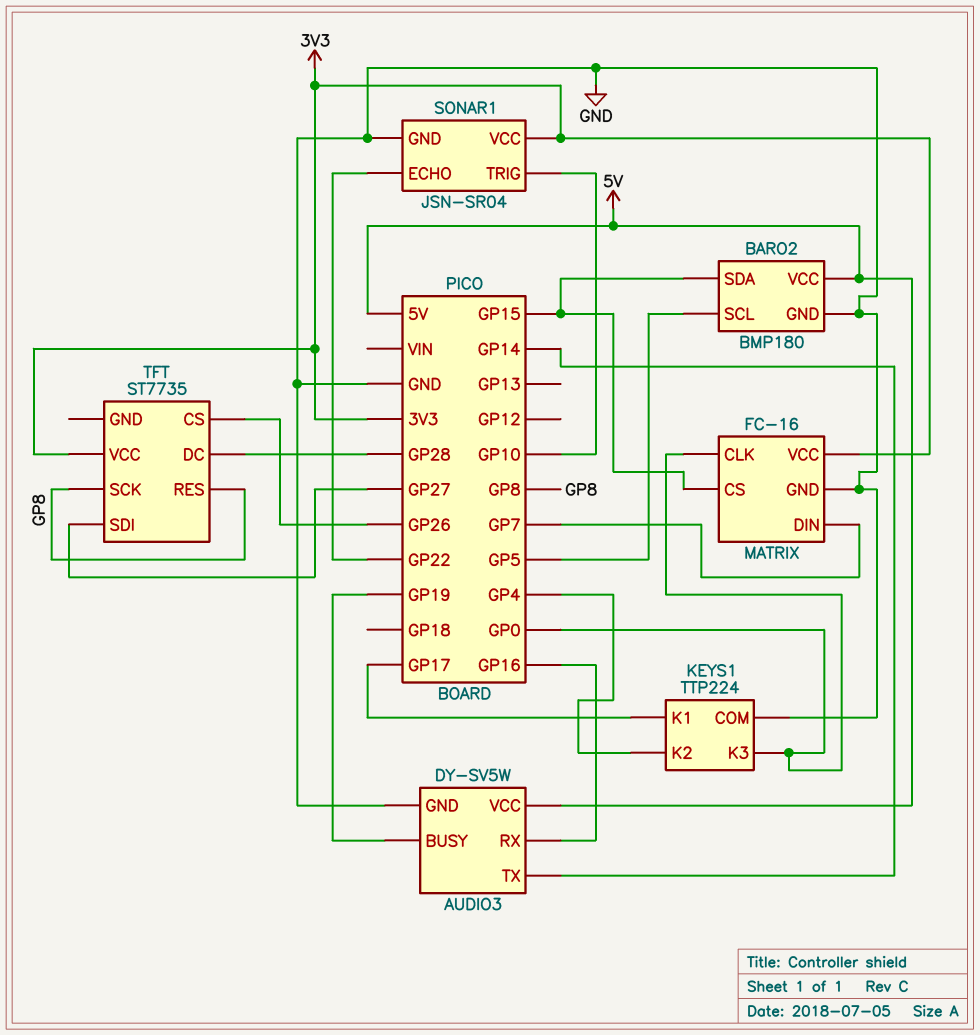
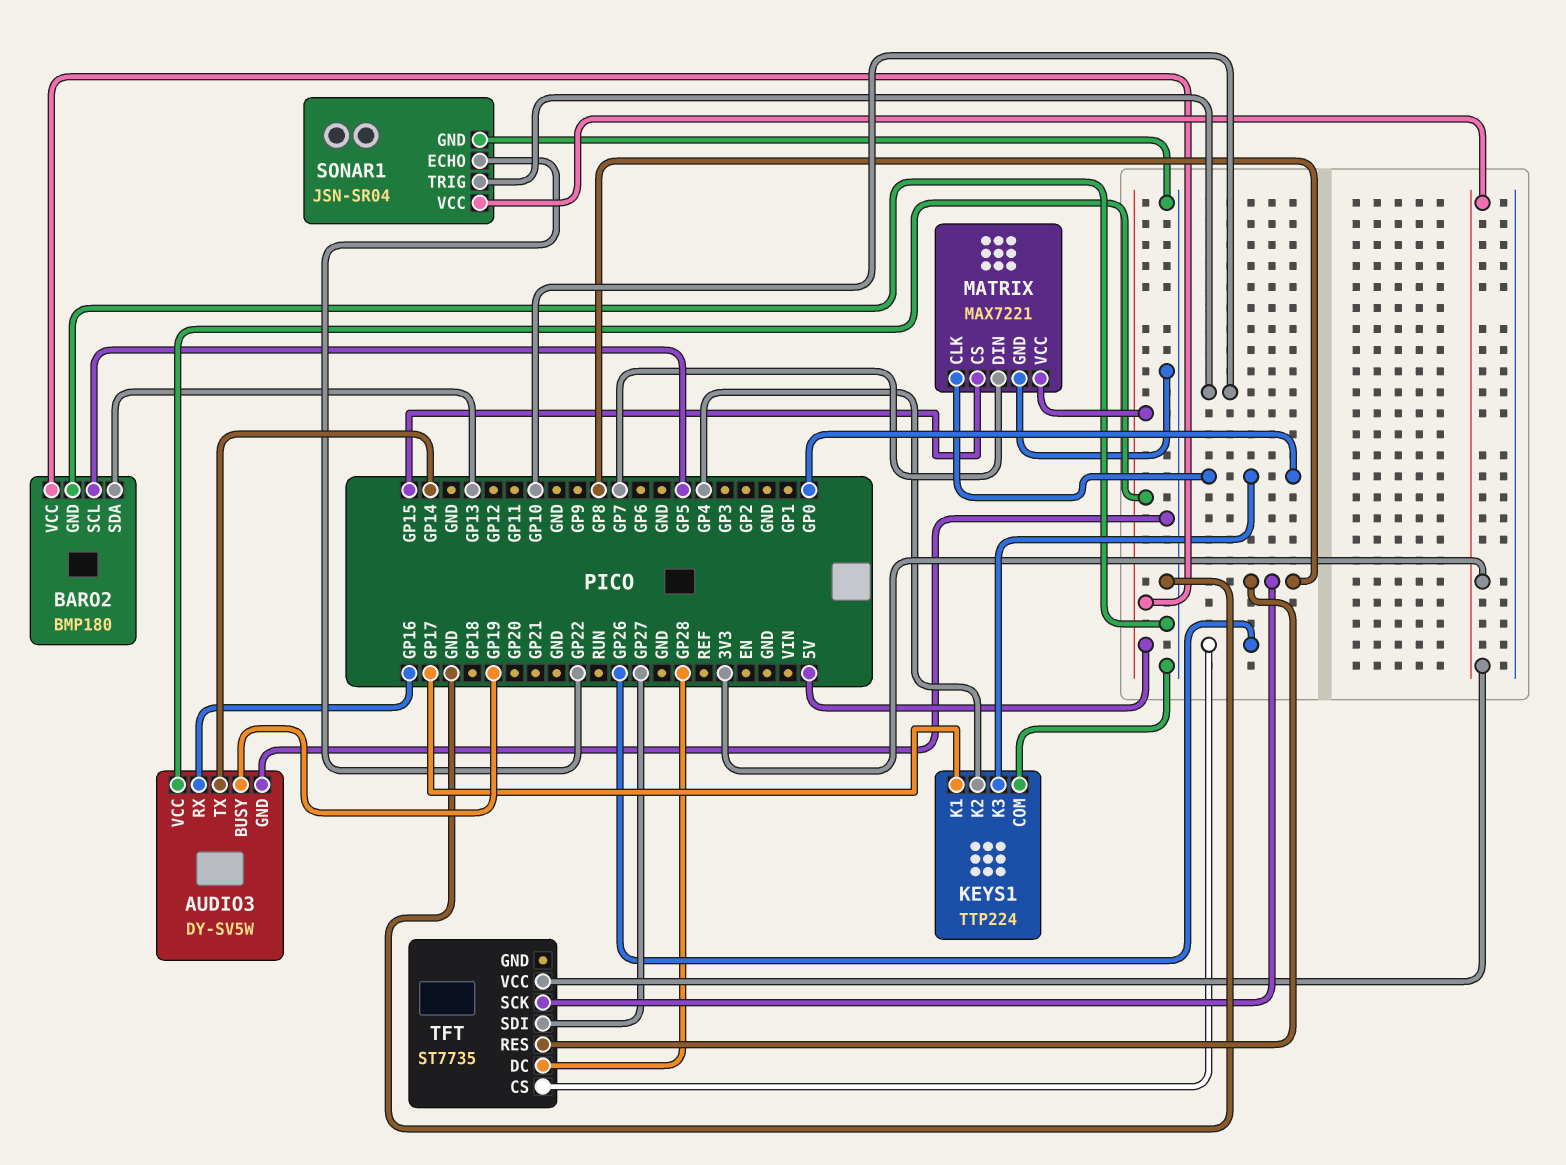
BARO2 pin SDA: GP15 -> GP13
MATRIX: FC-16 -> MAX7221
MATRIX pin VCC: 3V3 -> 5V

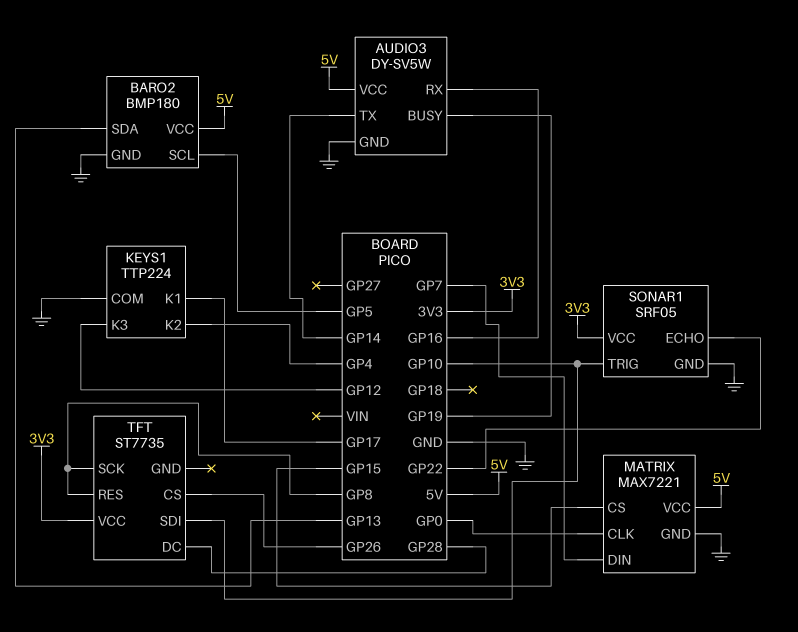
KEYS1 pin K3: GP0 -> GP12
SONAR1: JSN-SR04 -> SRF05
TFT pin SDI: GP27 -> GP10

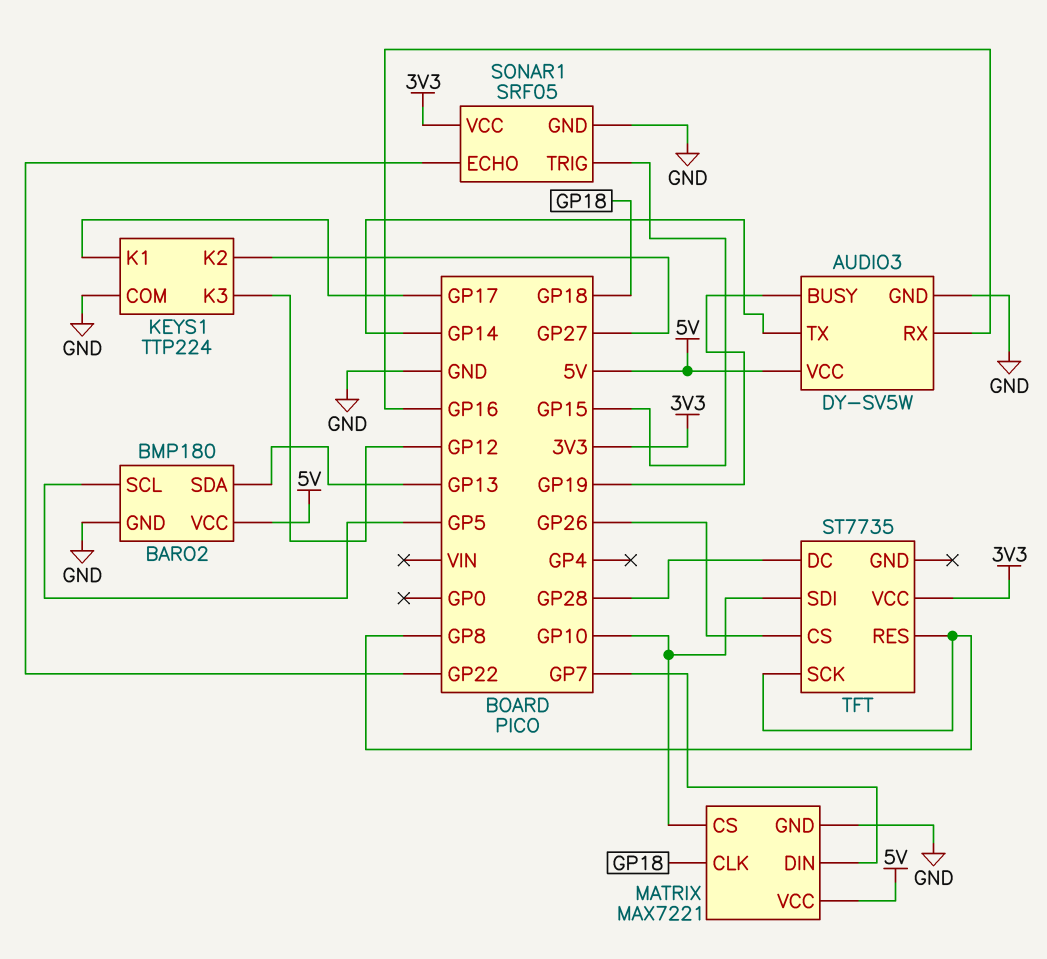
KEYS1 pin K2: GP4 -> GP27
MATRIX pin CLK: GP0 -> GP18
MATRIX pin CS: GP15 -> GP10
SONAR1 pin TRIG: GP10 -> GP15

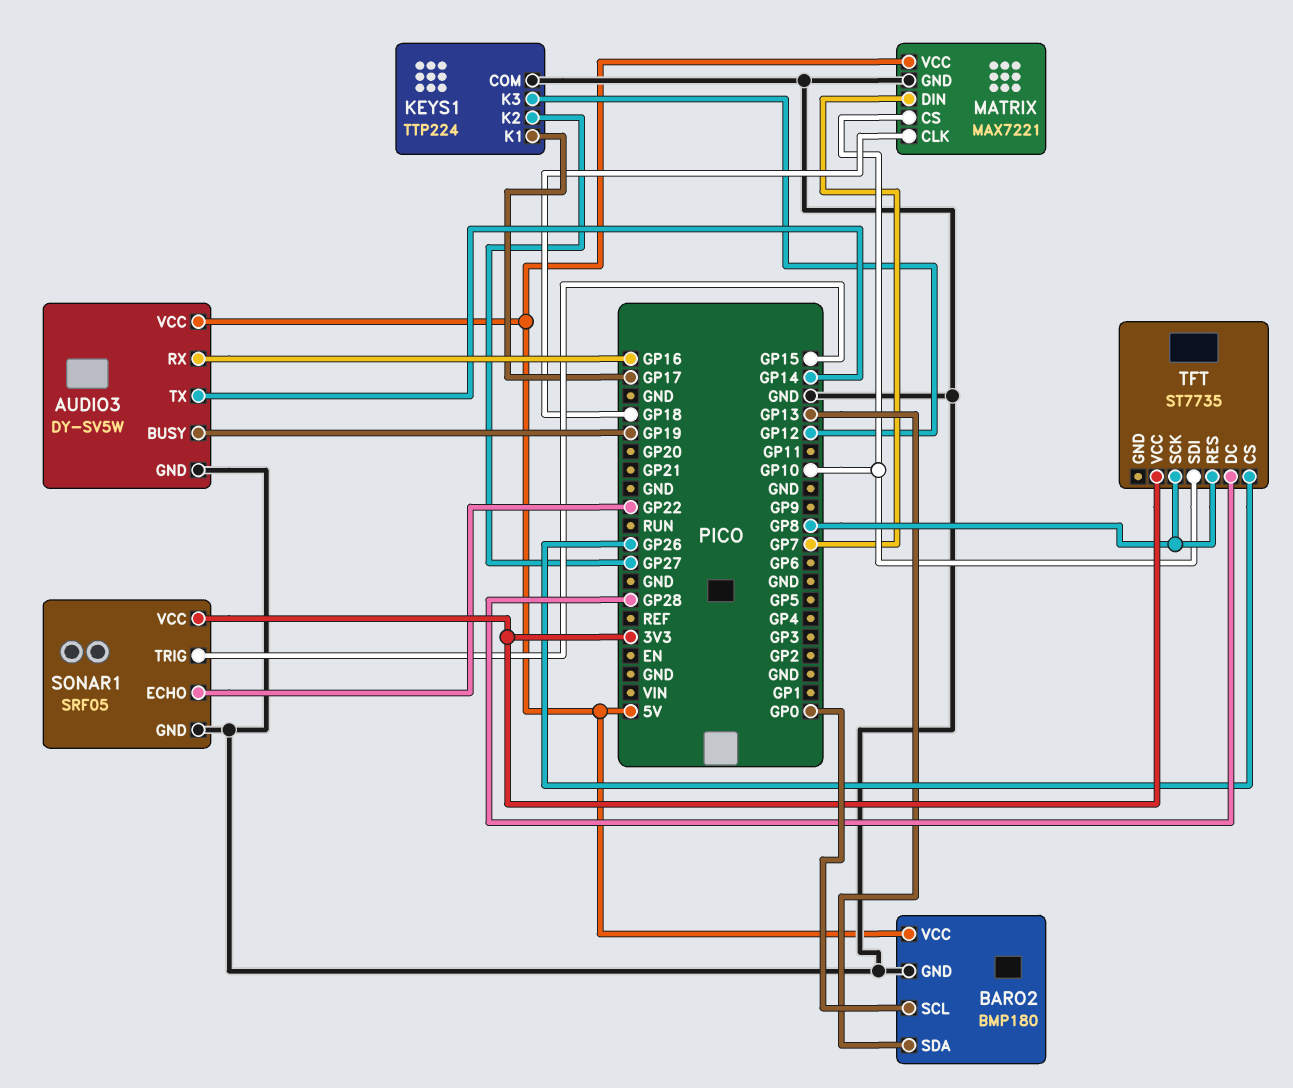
BARO2 pin SCL: GP5 -> GP0

